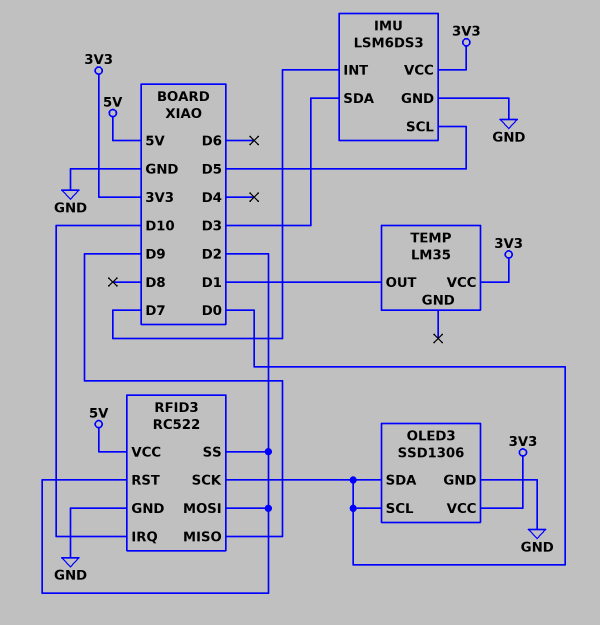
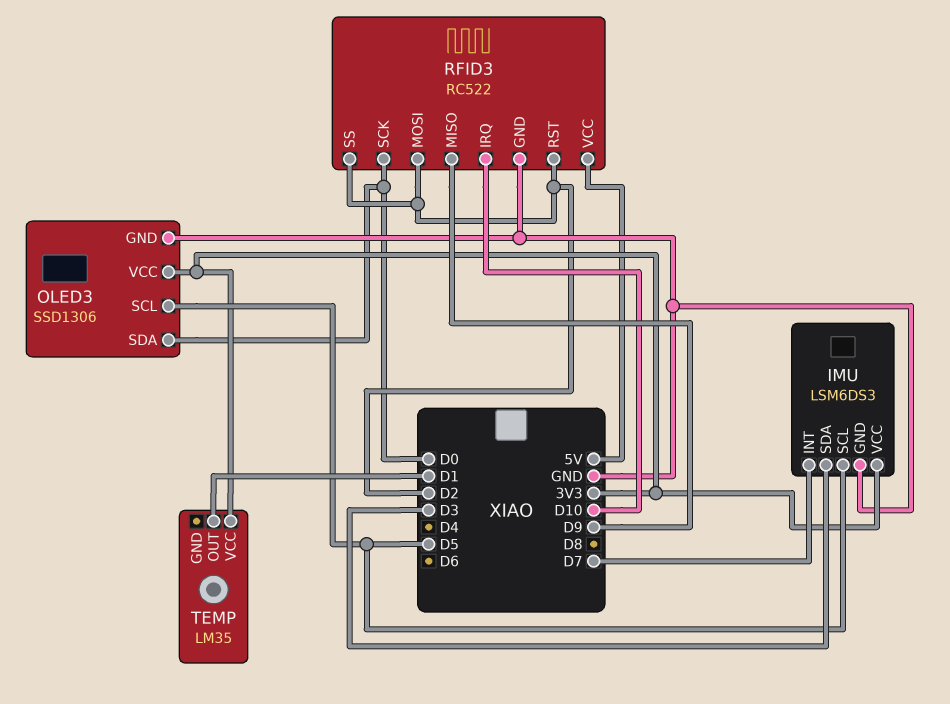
OLED3 pin SCL: D0 -> D5

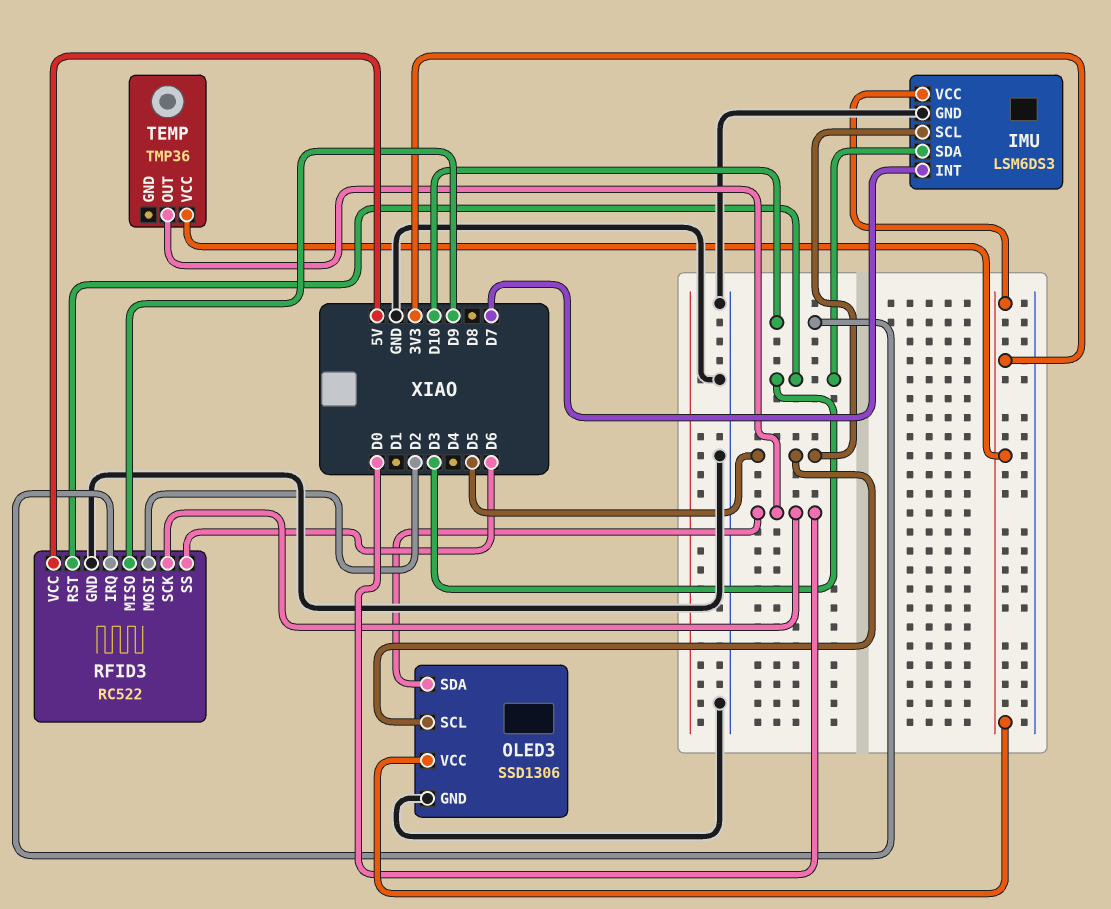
RFID3 pin RST: D2 -> D3
RFID3 pin SS: D2 -> D6
TEMP: LM35 -> TMP36
TEMP pin OUT: D1 -> D0

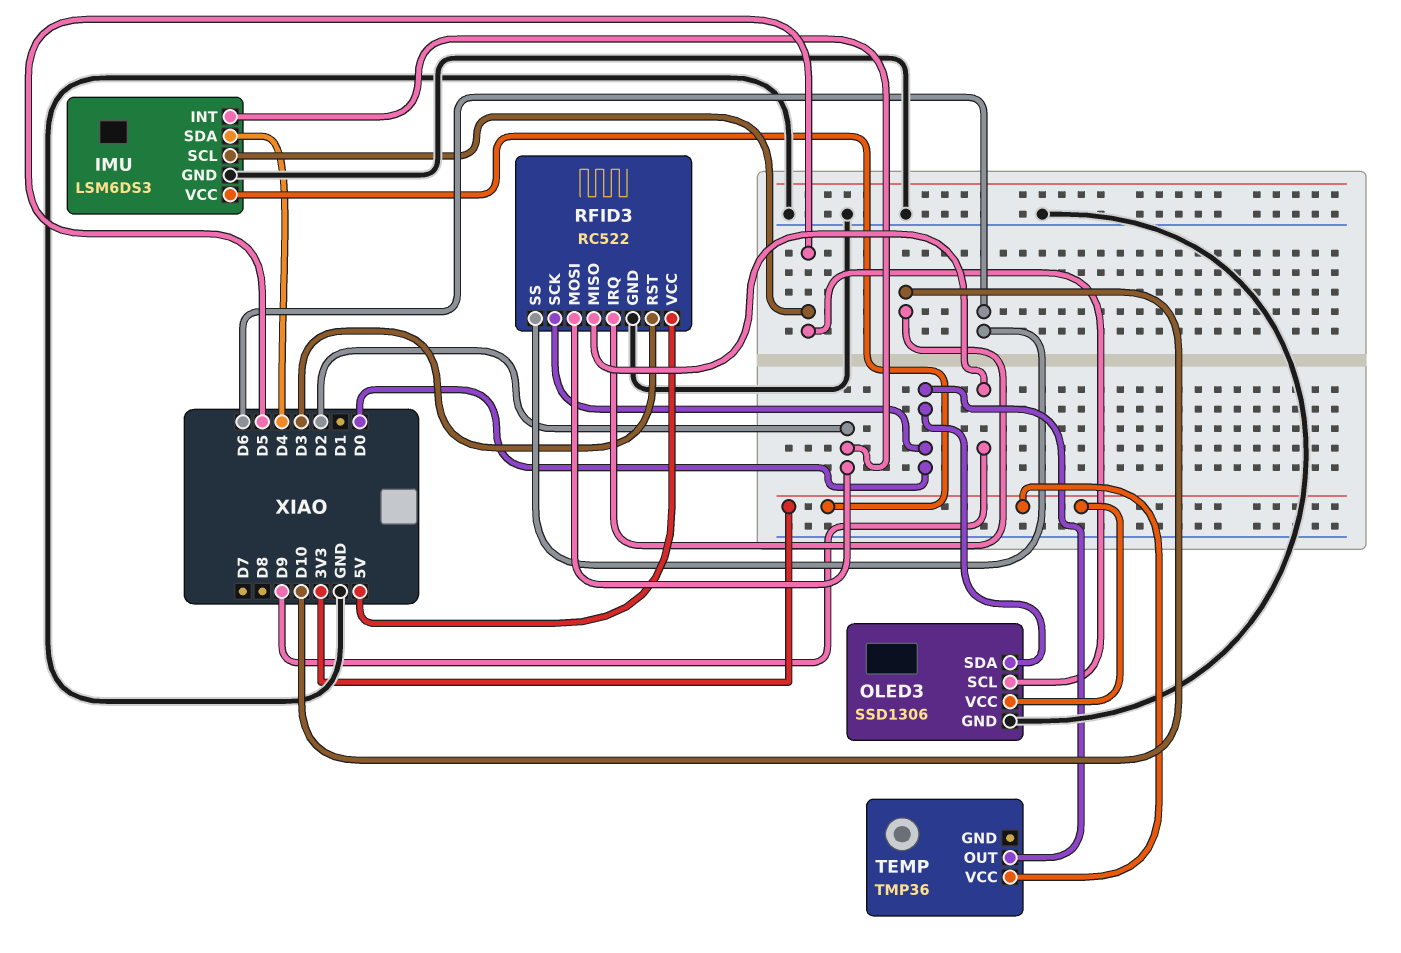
IMU pin INT: D7 -> D2
IMU pin SDA: D3 -> D4

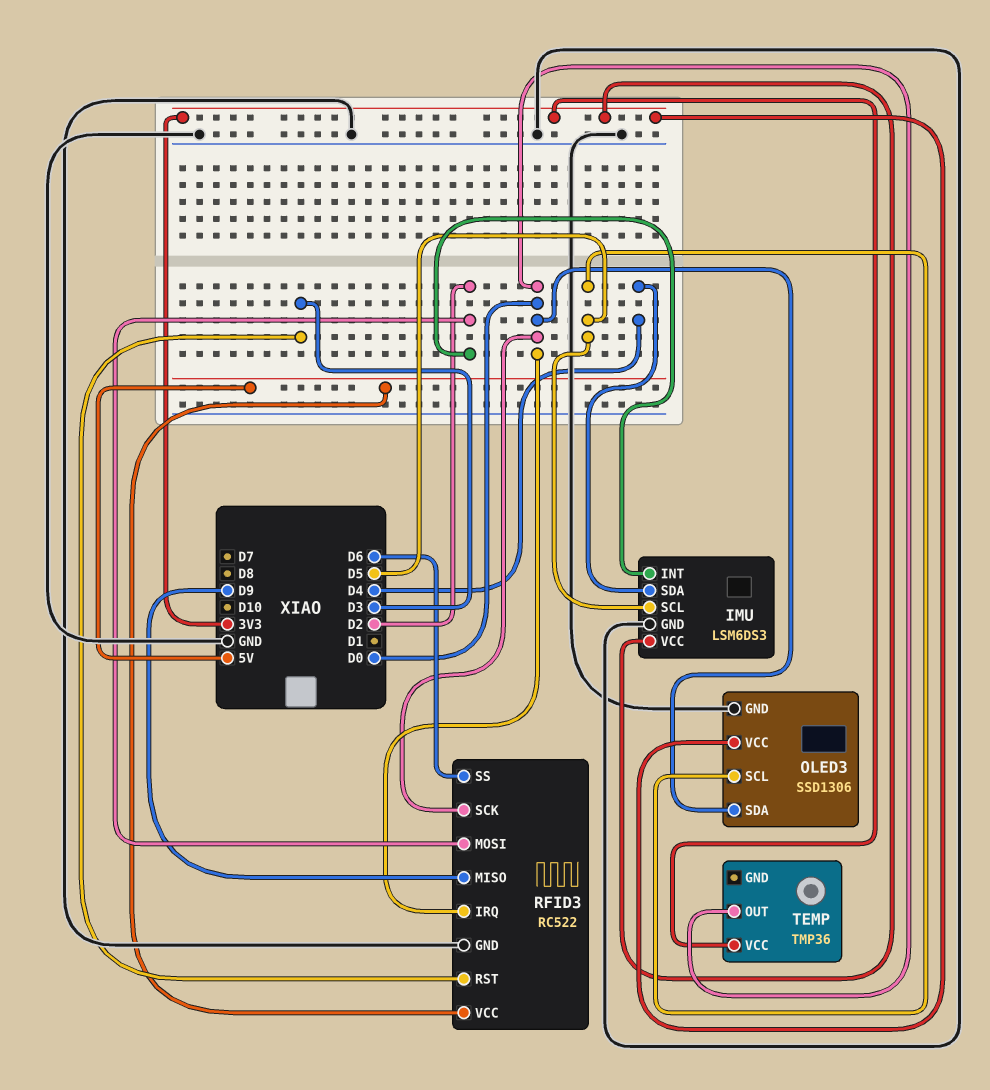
RFID3 pin IRQ: D10 -> D0

